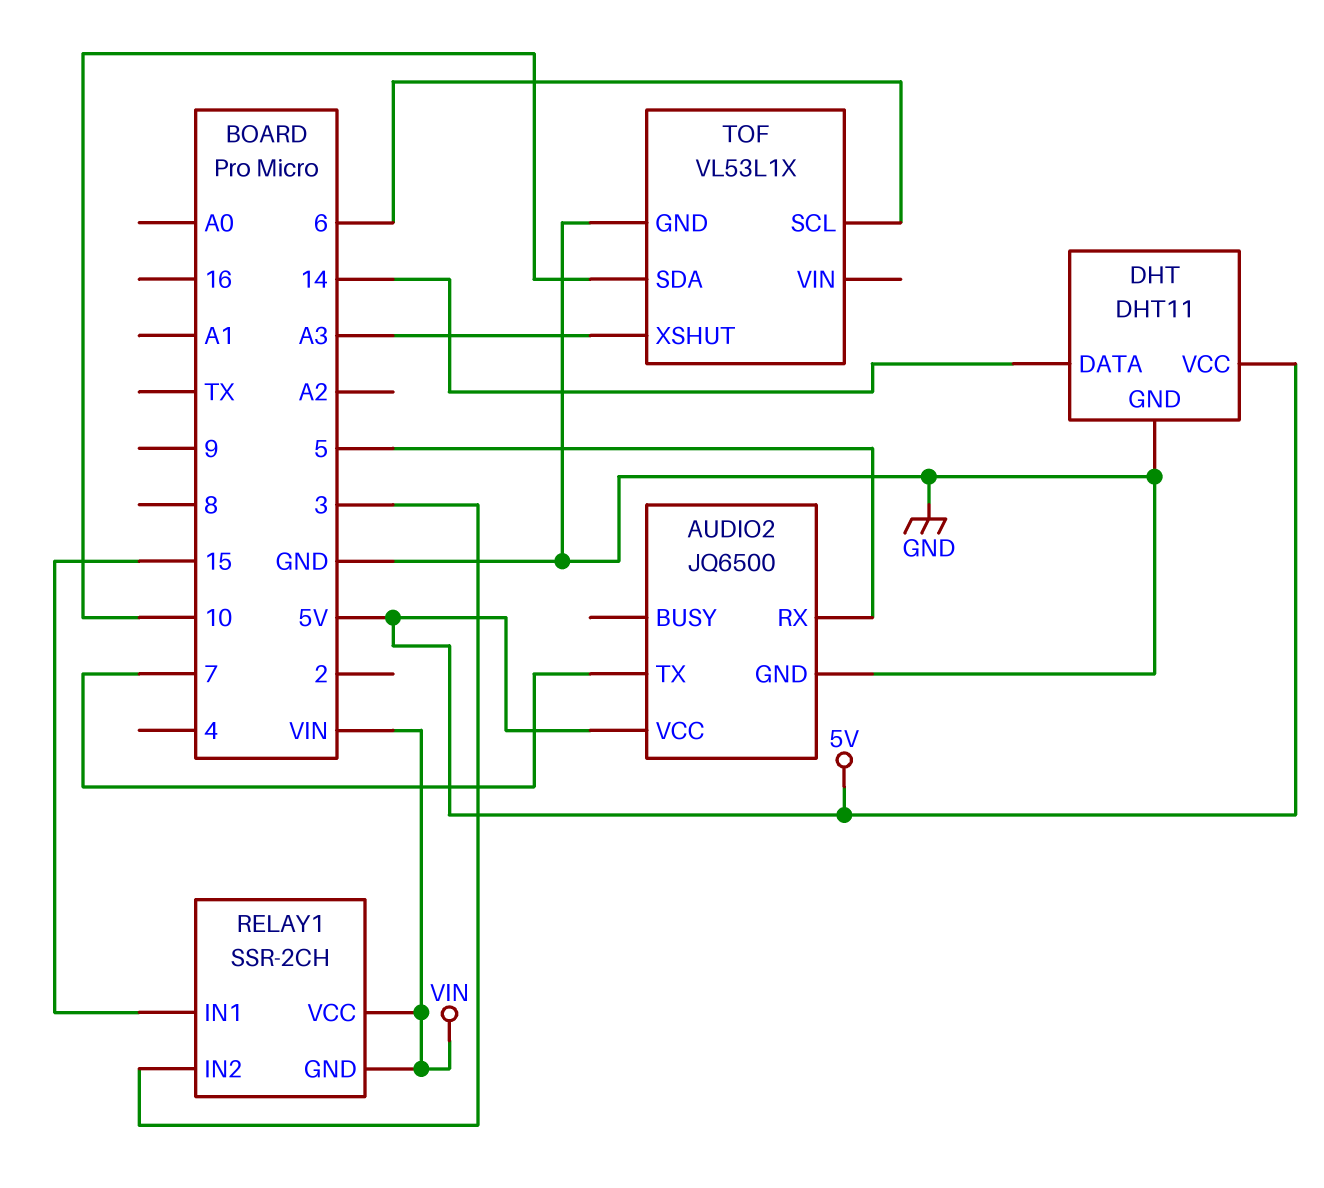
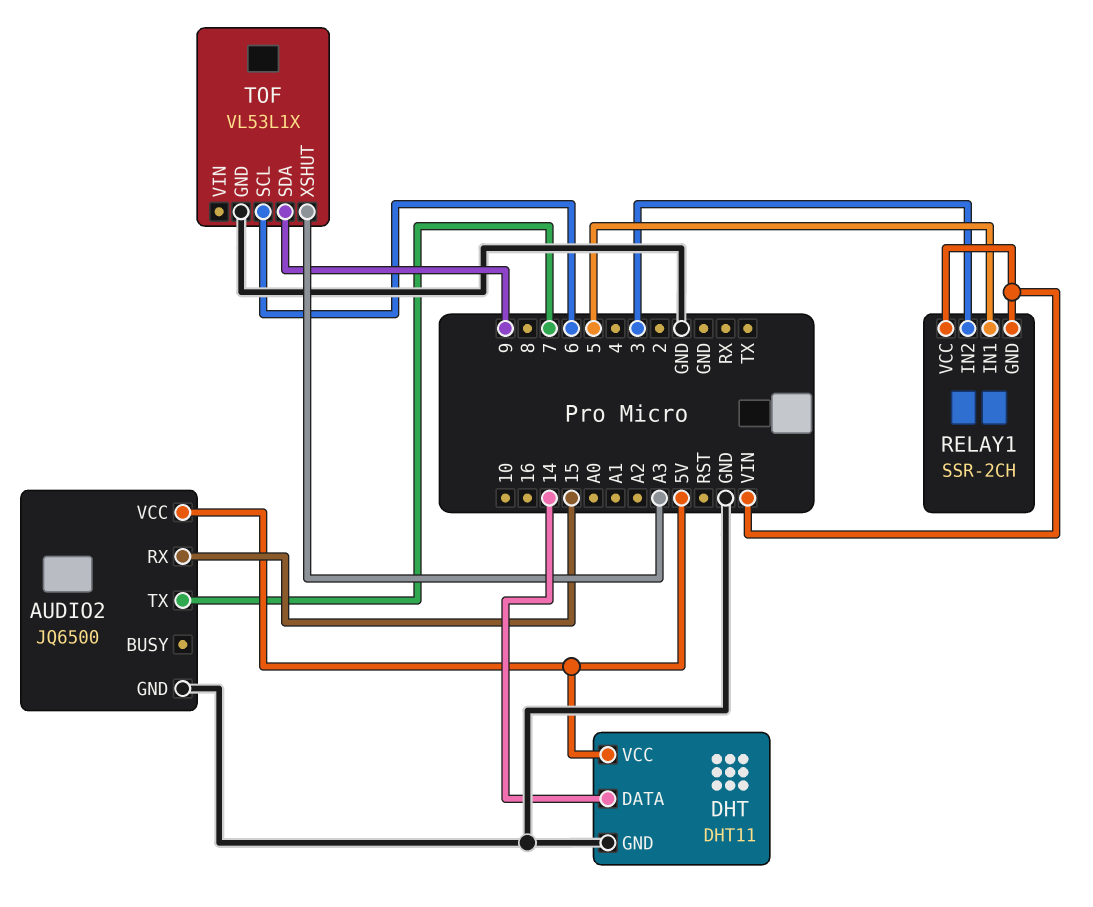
AUDIO2 pin RX: 5 -> 15
RELAY1 pin IN1: 15 -> 5
TOF pin SDA: 10 -> 9

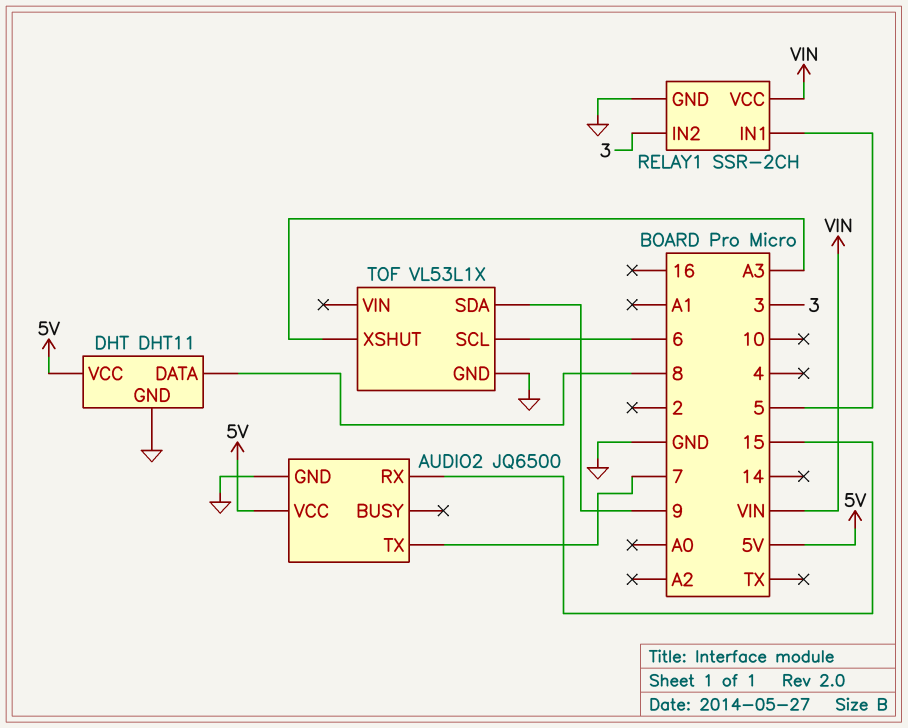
DHT pin DATA: 14 -> 8
RELAY1 pin GND: VIN -> GND

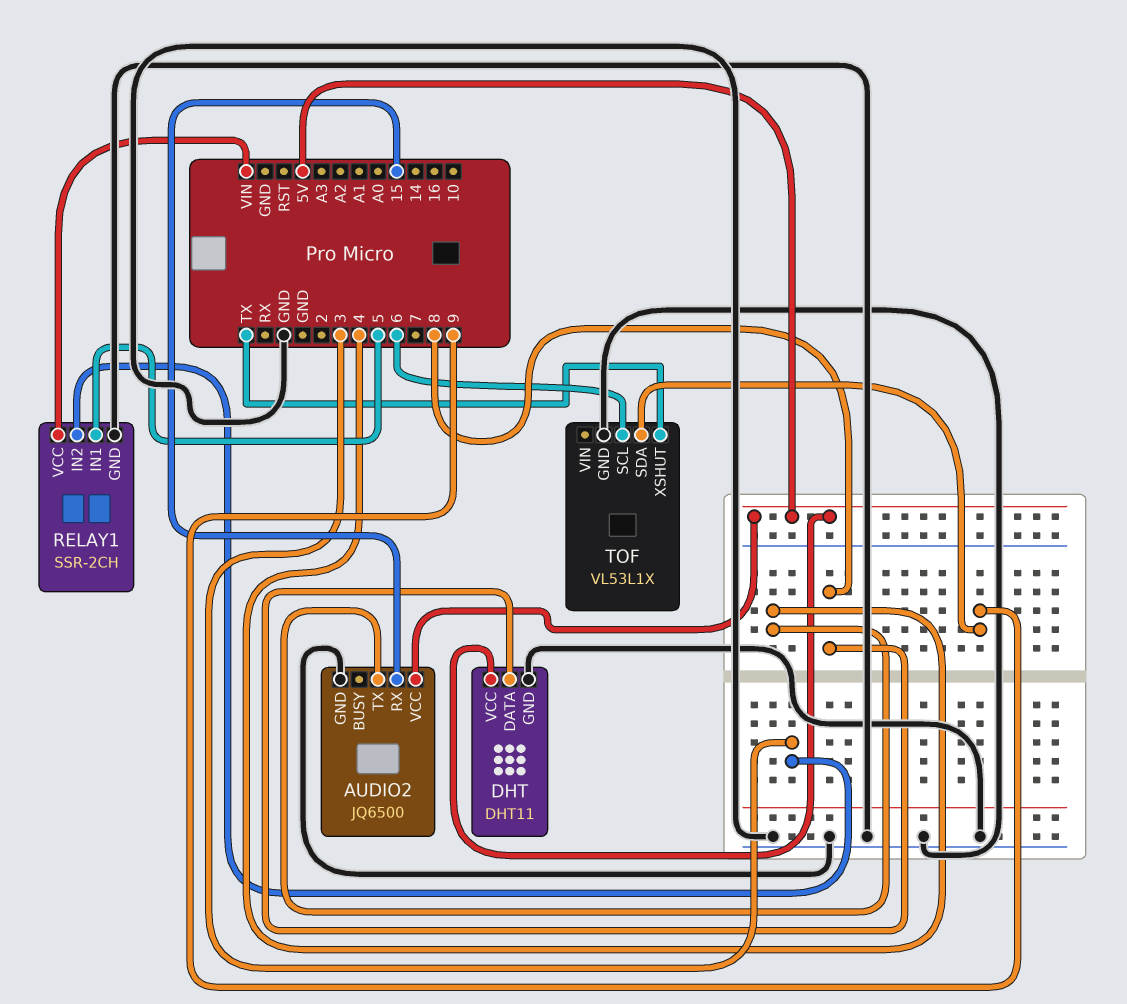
AUDIO2 pin TX: 7 -> 4
TOF pin XSHUT: A3 -> TX

